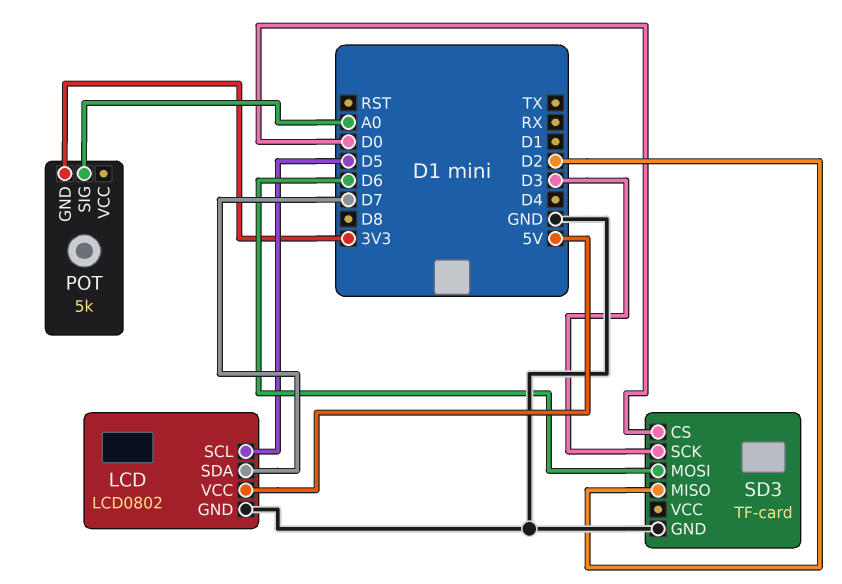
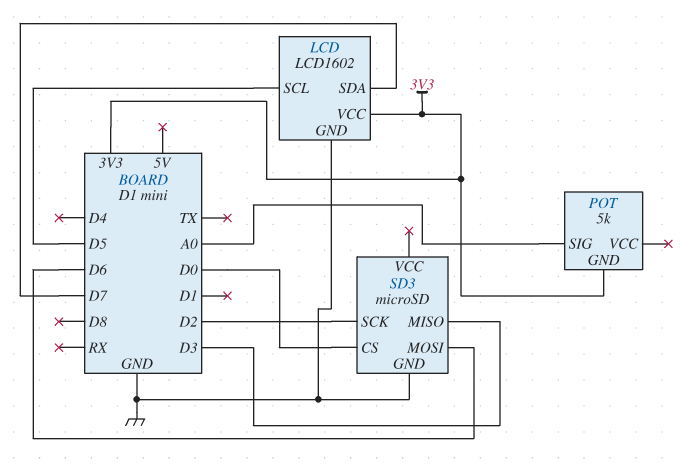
LCD: LCD0802 -> LCD1602
LCD pin VCC: 5V -> 3V3
SD3: TF-card -> microSD
SD3 pin MISO: D2 -> D3
SD3 pin SCK: D3 -> D2

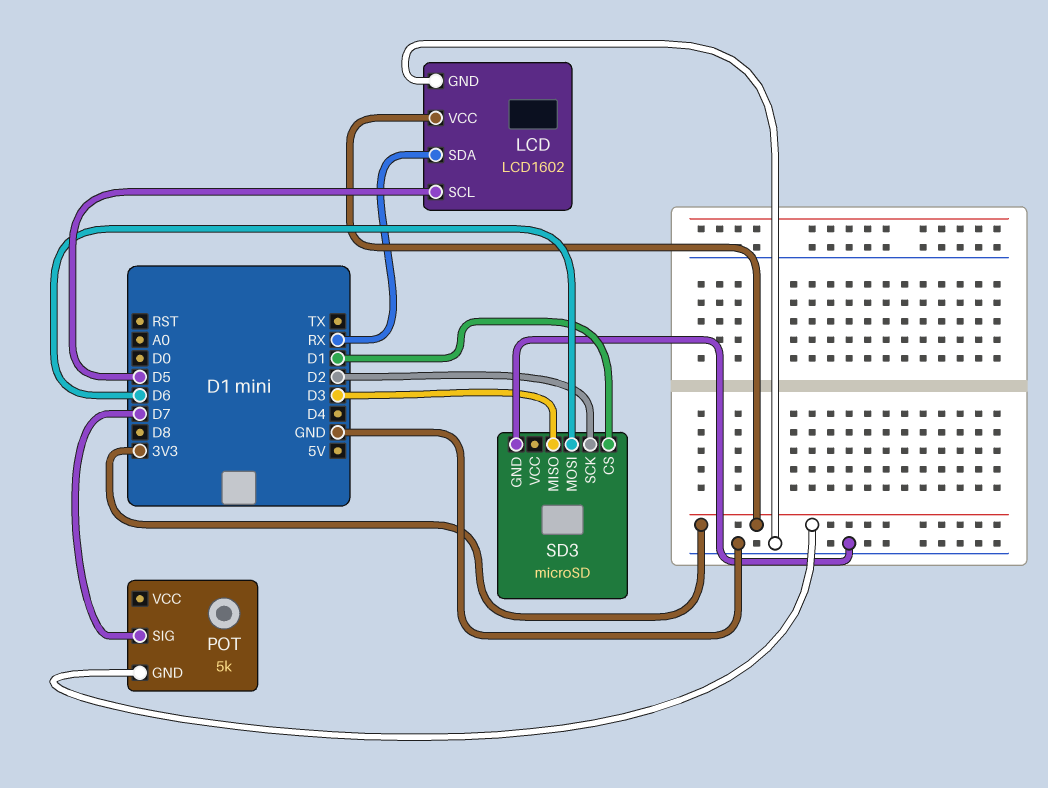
LCD pin SDA: D7 -> RX
POT pin SIG: A0 -> D7
SD3 pin CS: D0 -> D1

